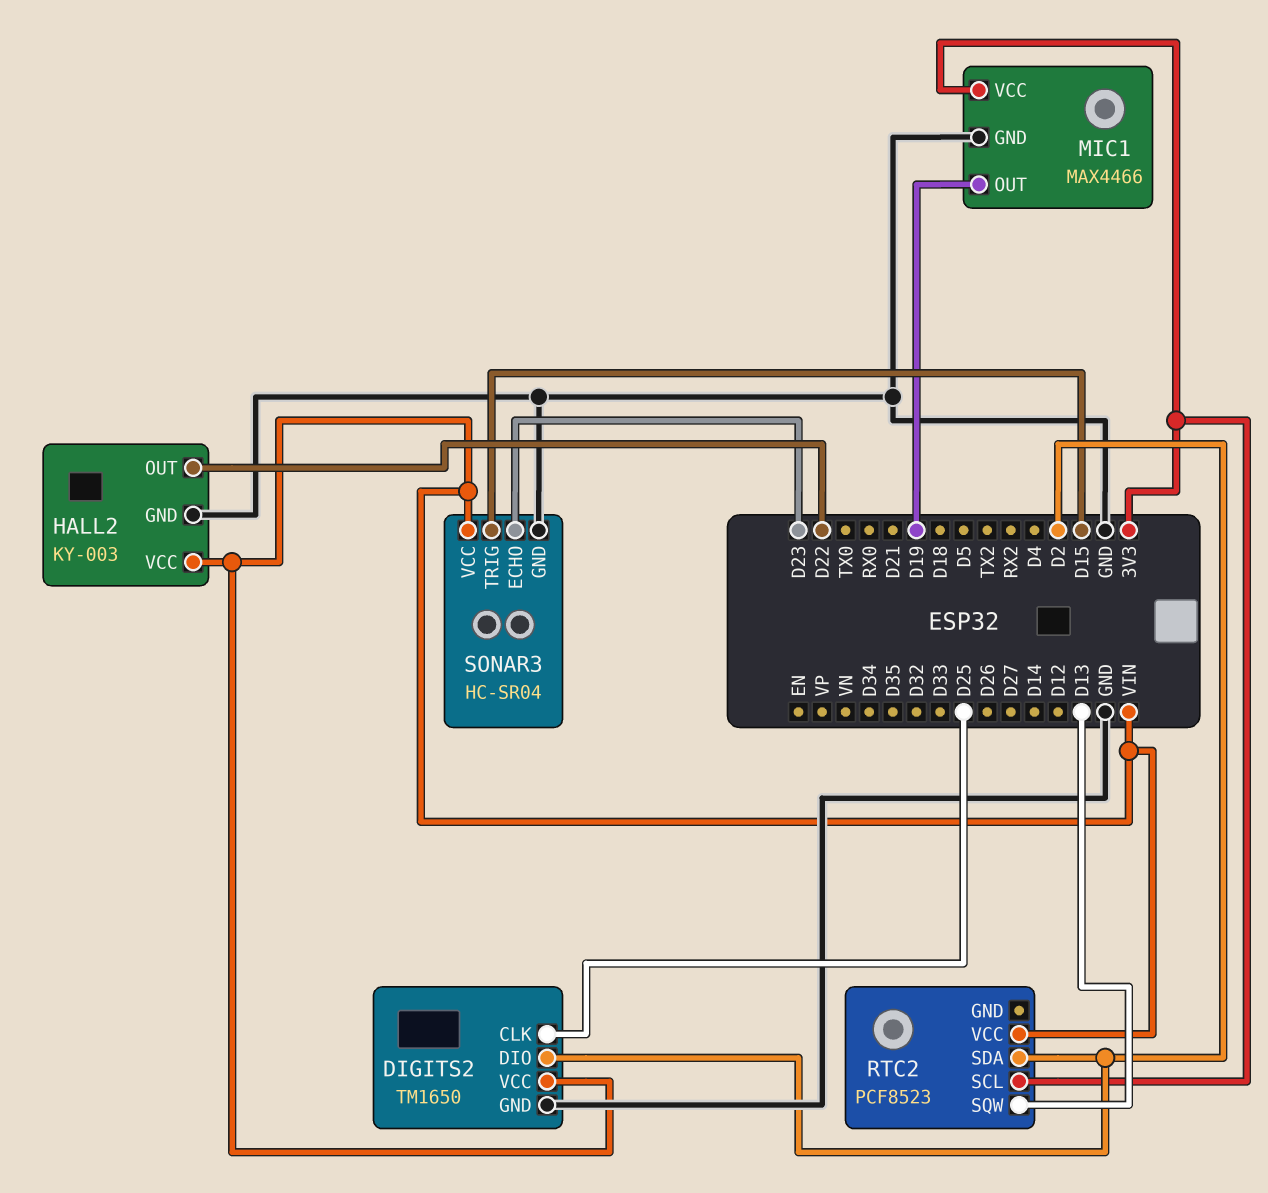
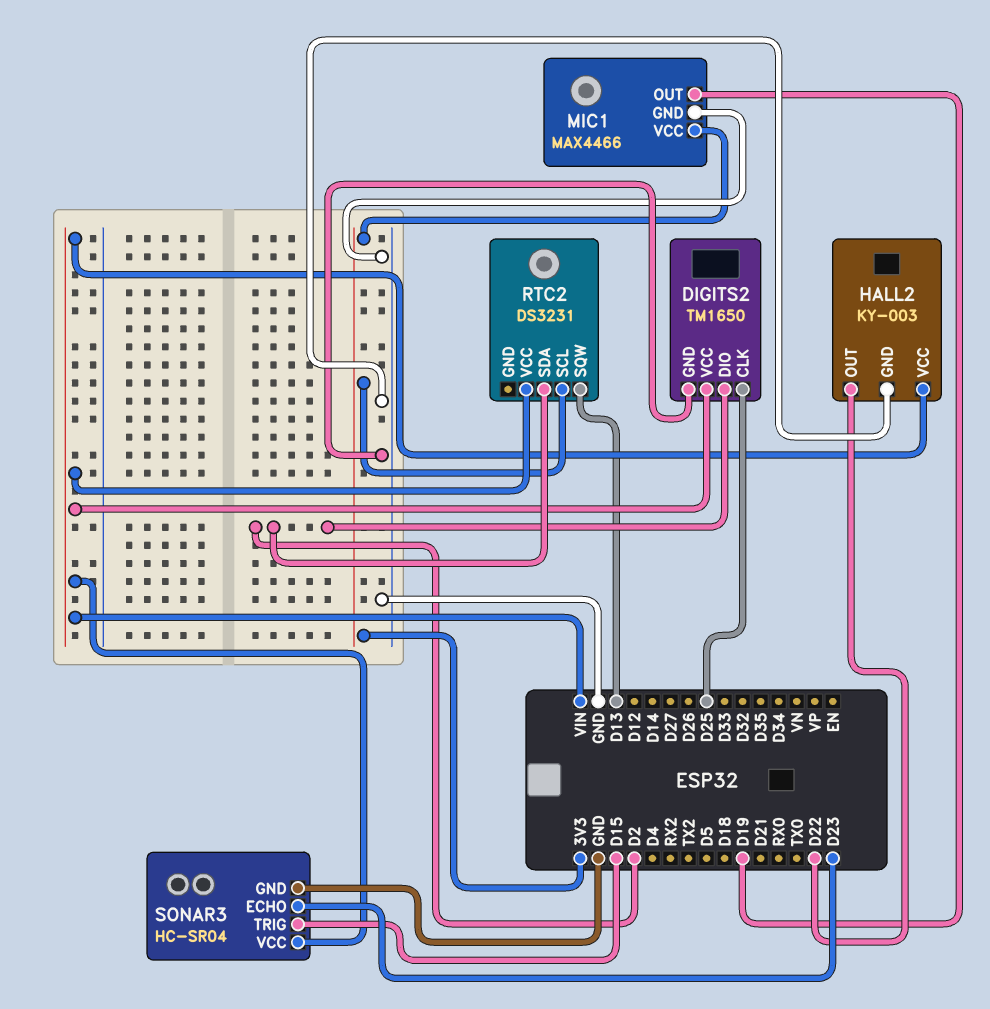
RTC2: PCF8523 -> DS3231

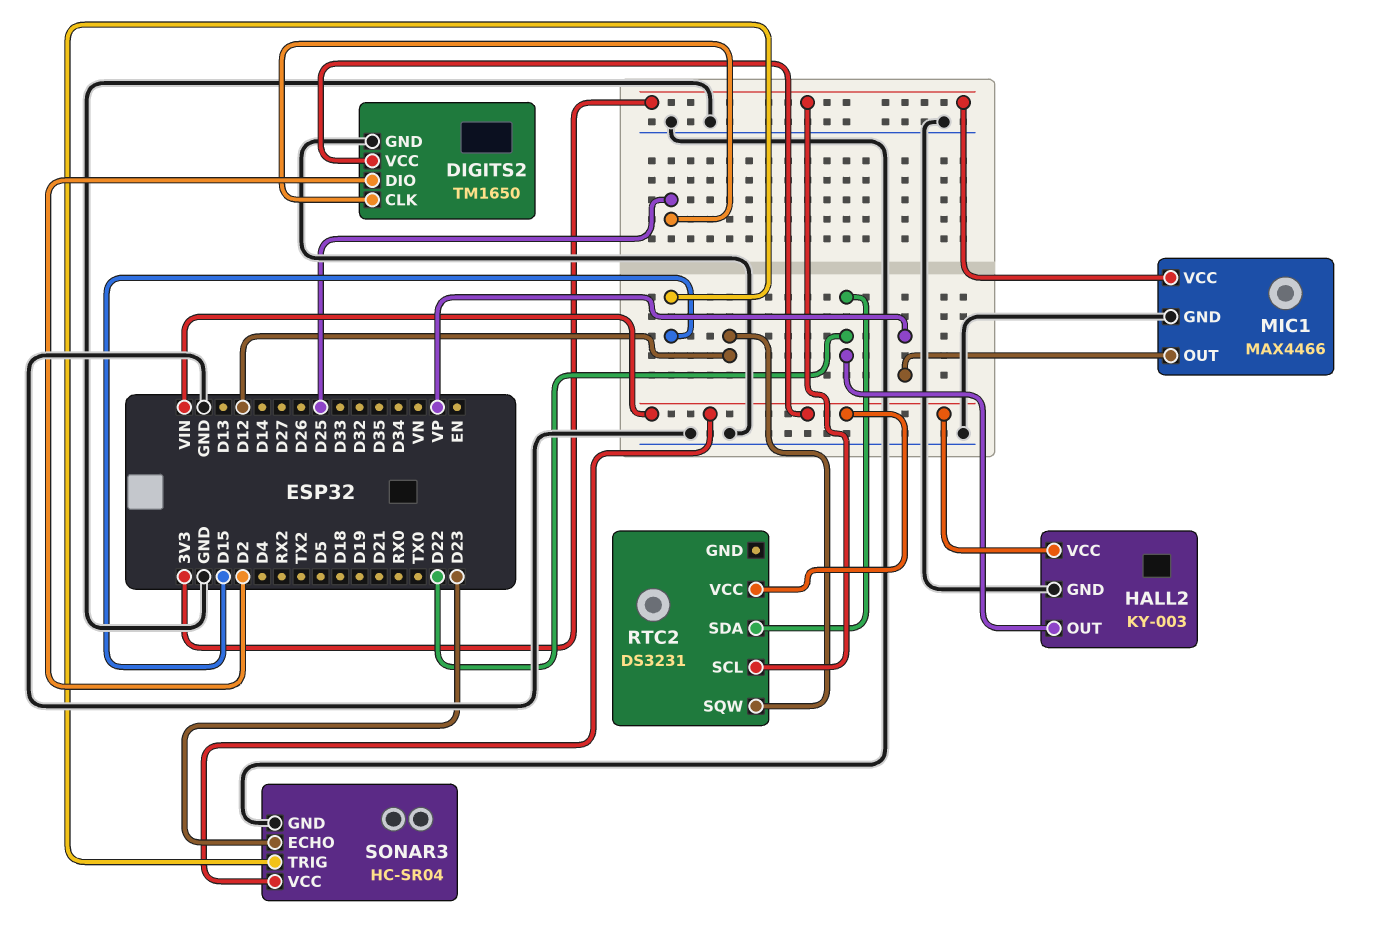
MIC1 pin OUT: D19 -> VP
RTC2 pin SDA: D2 -> D22
RTC2 pin SQW: D13 -> D12

